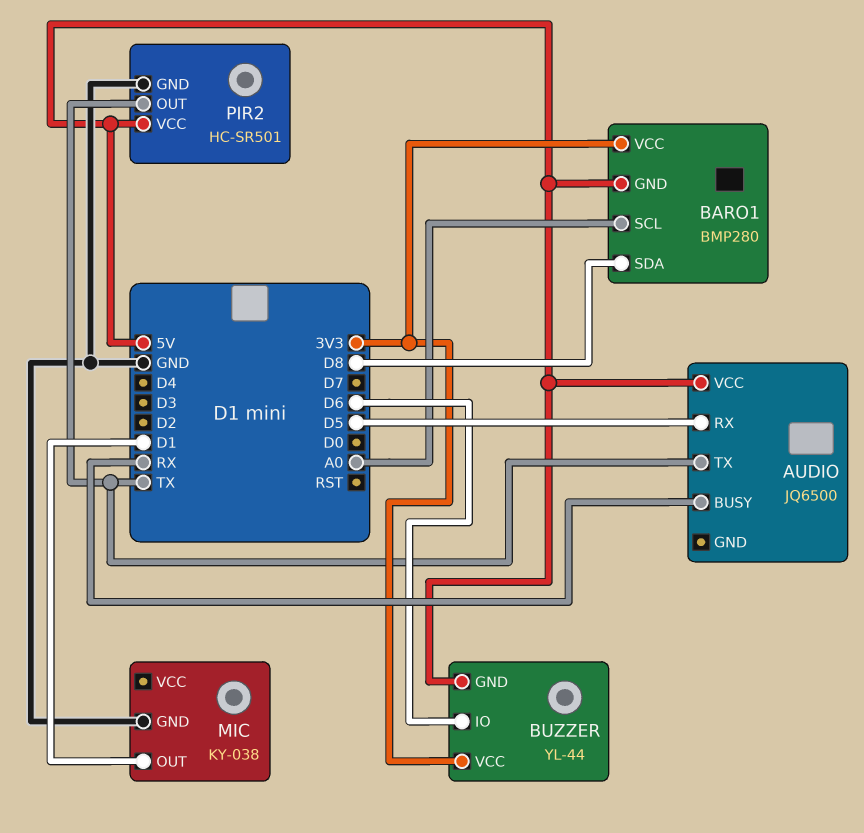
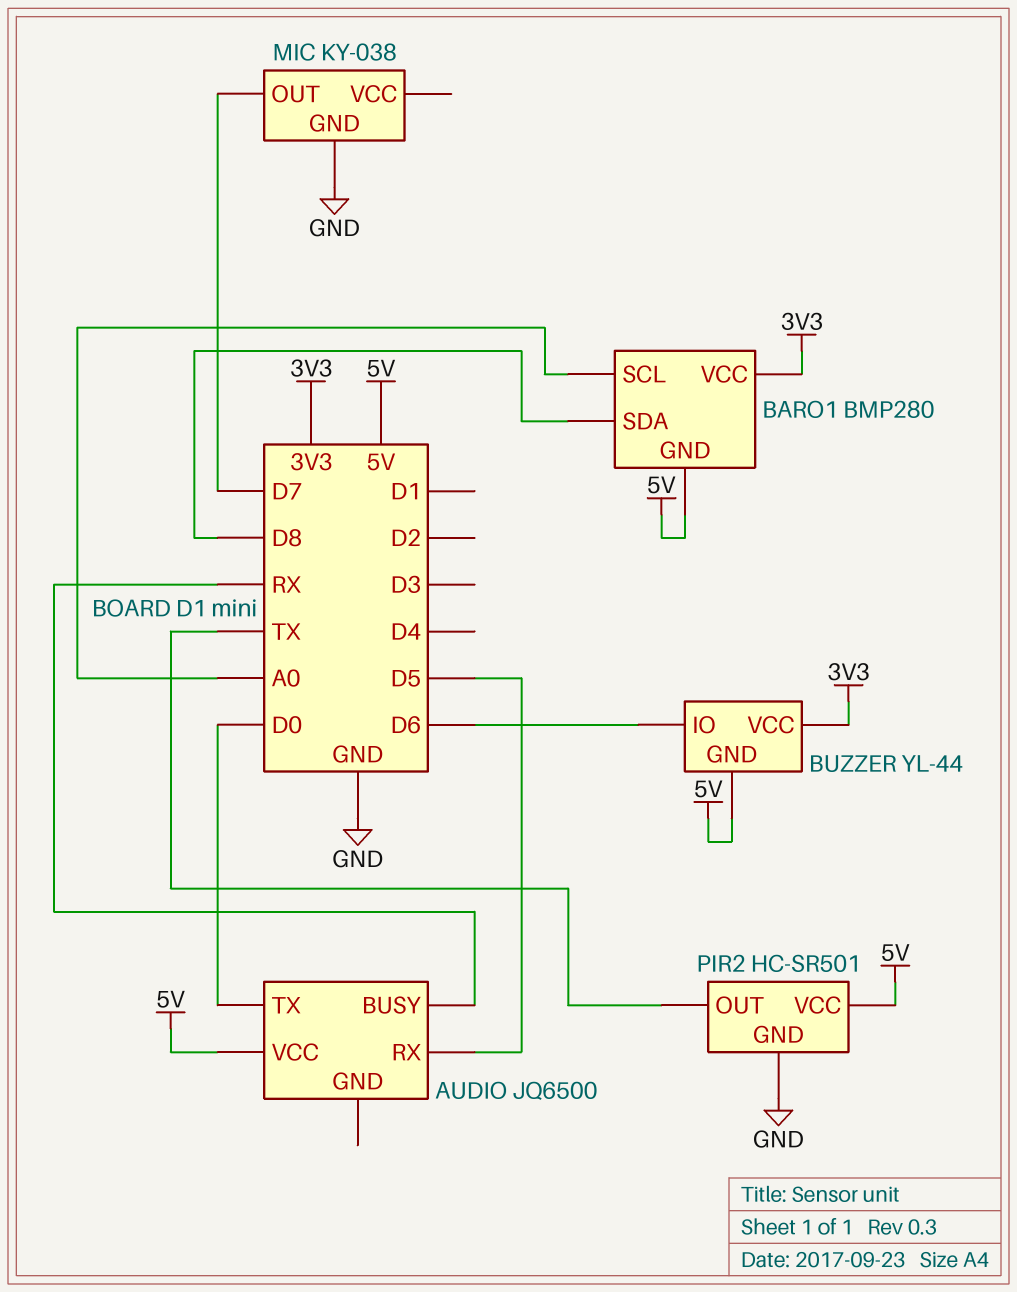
AUDIO pin TX: TX -> D0
MIC pin OUT: D1 -> D7

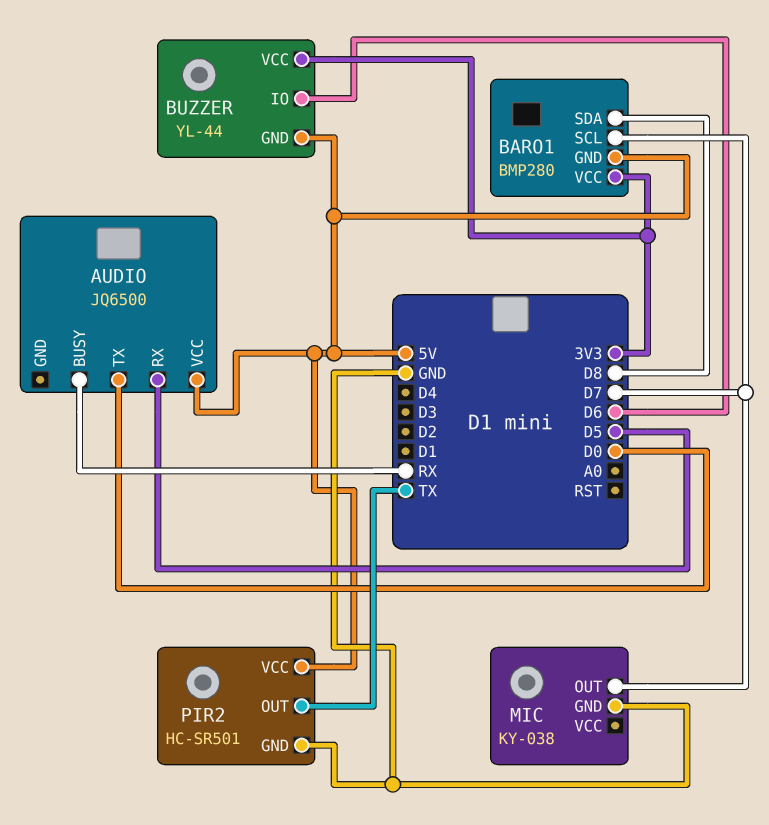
BARO1 pin SCL: A0 -> D7

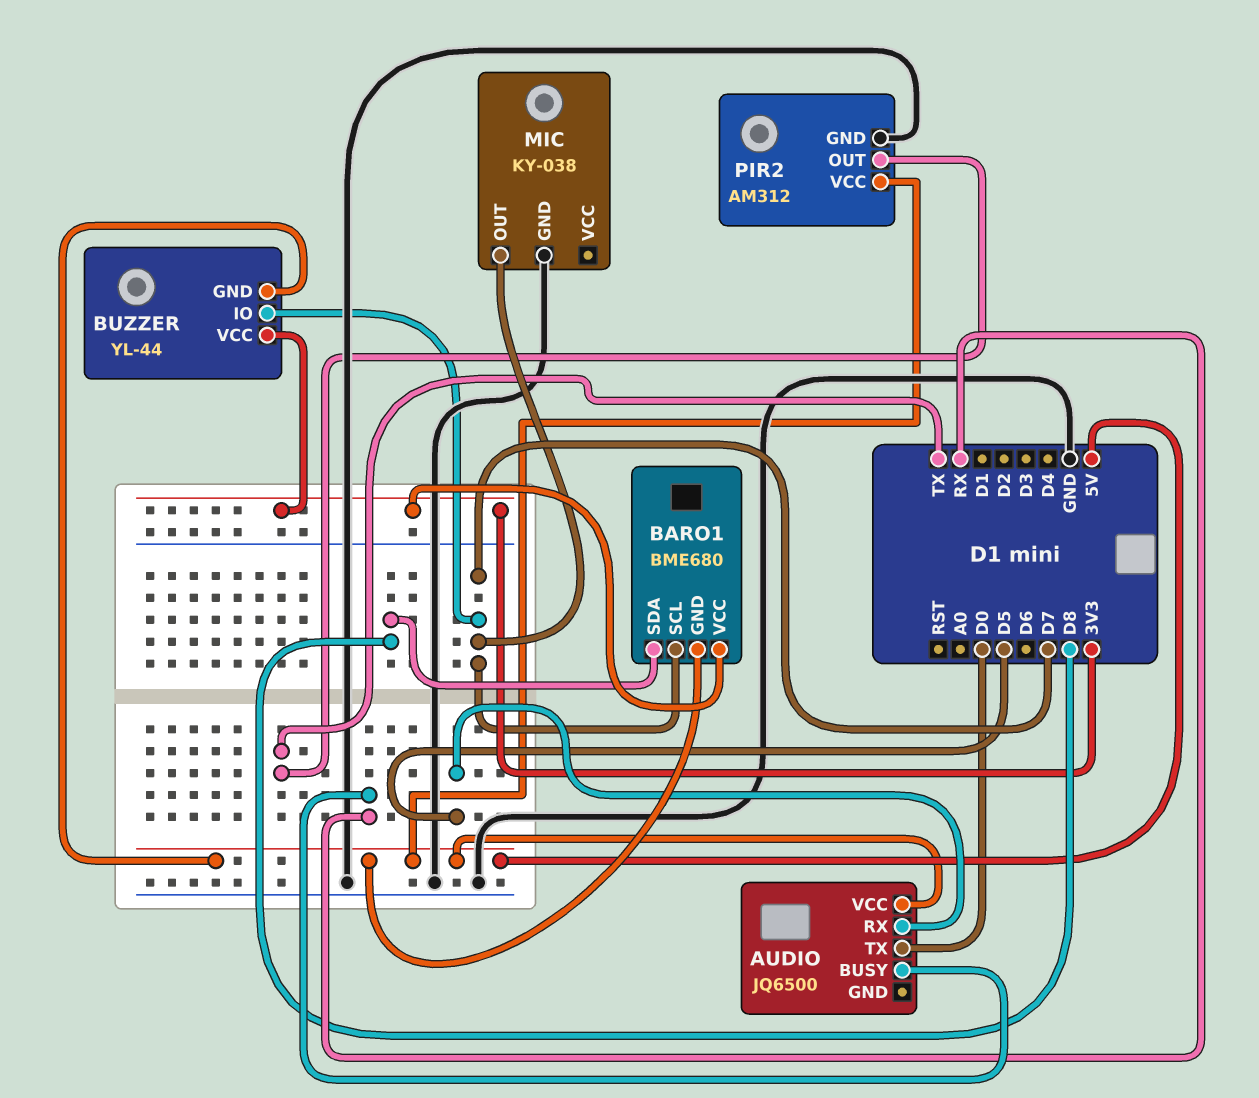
BARO1: BMP280 -> BME680
BUZZER pin IO: D6 -> D7
PIR2: HC-SR501 -> AM312

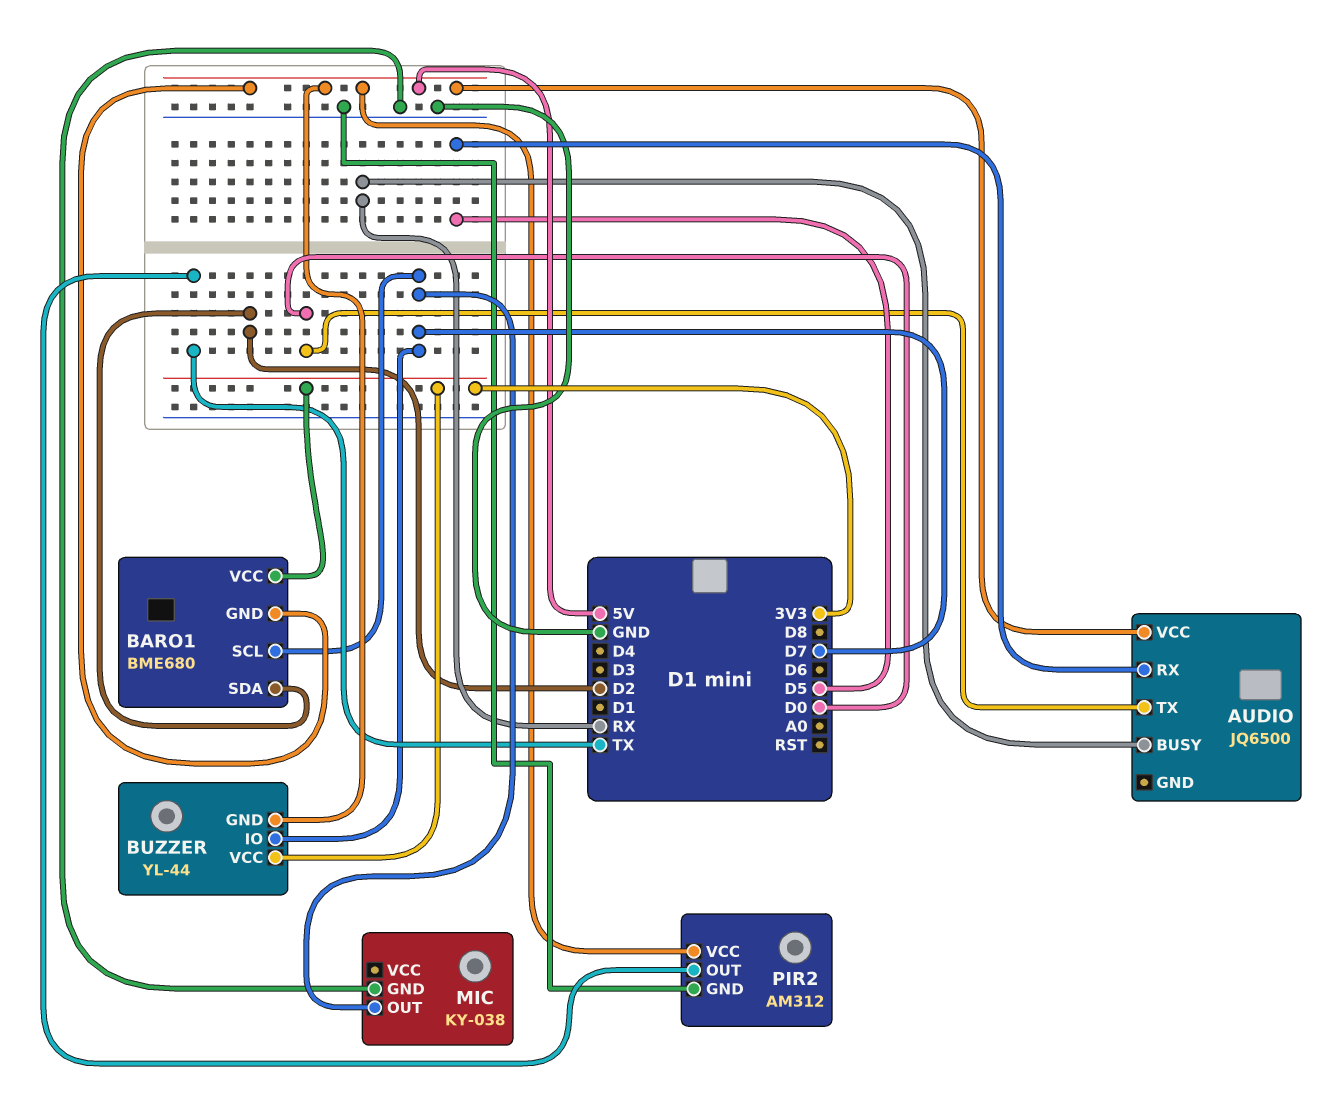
BARO1 pin SDA: D8 -> D2

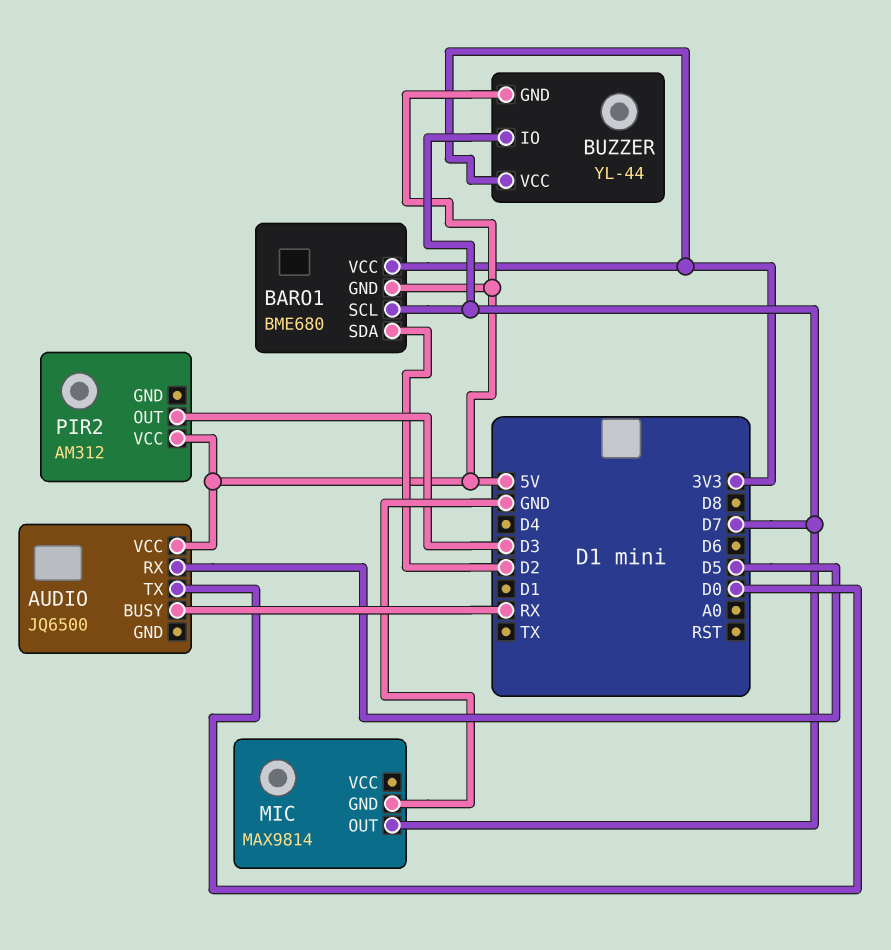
MIC: KY-038 -> MAX9814
PIR2 pin GND: GND -> none
PIR2 pin OUT: TX -> D3

